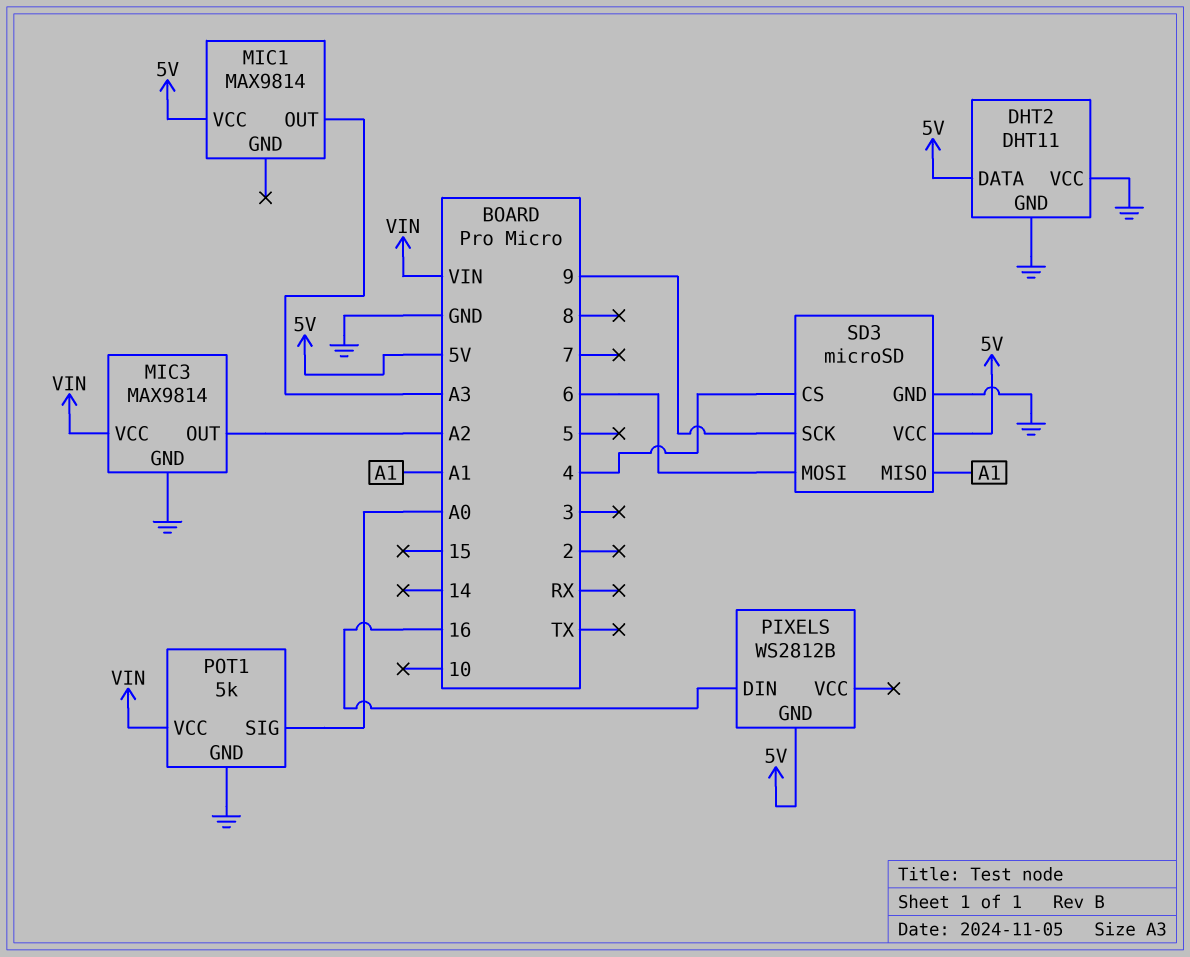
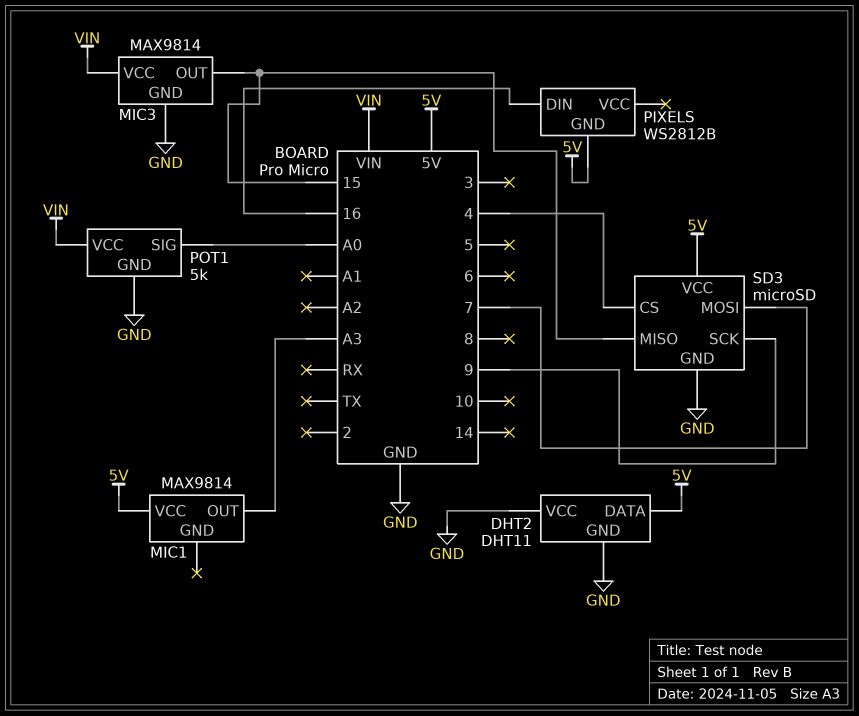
MIC3 pin OUT: A2 -> 15
SD3 pin MISO: A1 -> 15
SD3 pin MOSI: 6 -> 7

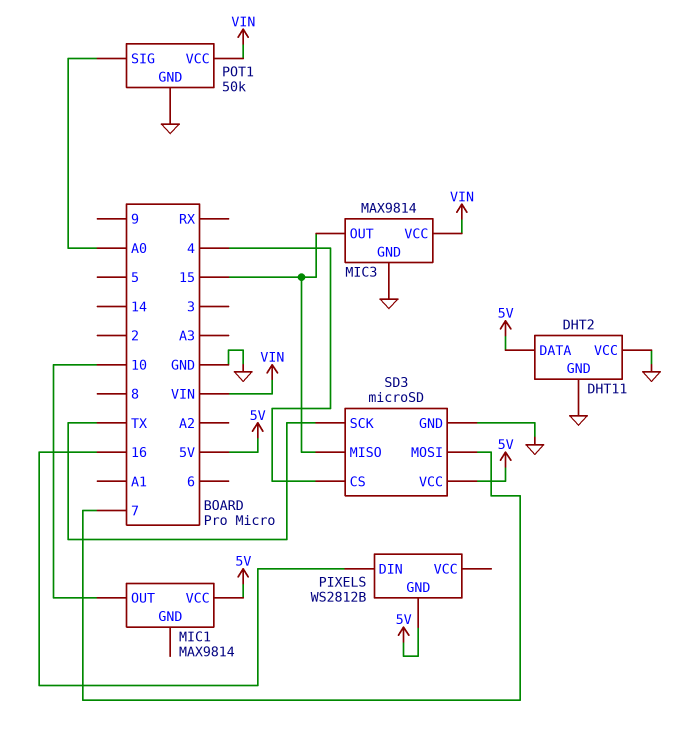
MIC1 pin OUT: A3 -> 10
POT1: 5k -> 50k
SD3 pin SCK: 9 -> TX

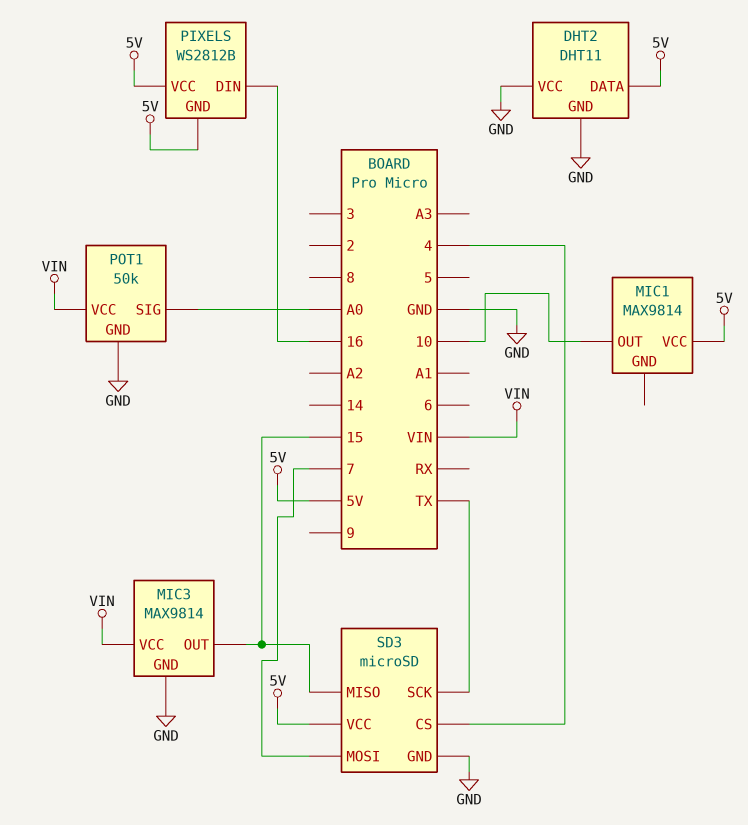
PIXELS pin VCC: none -> 5V

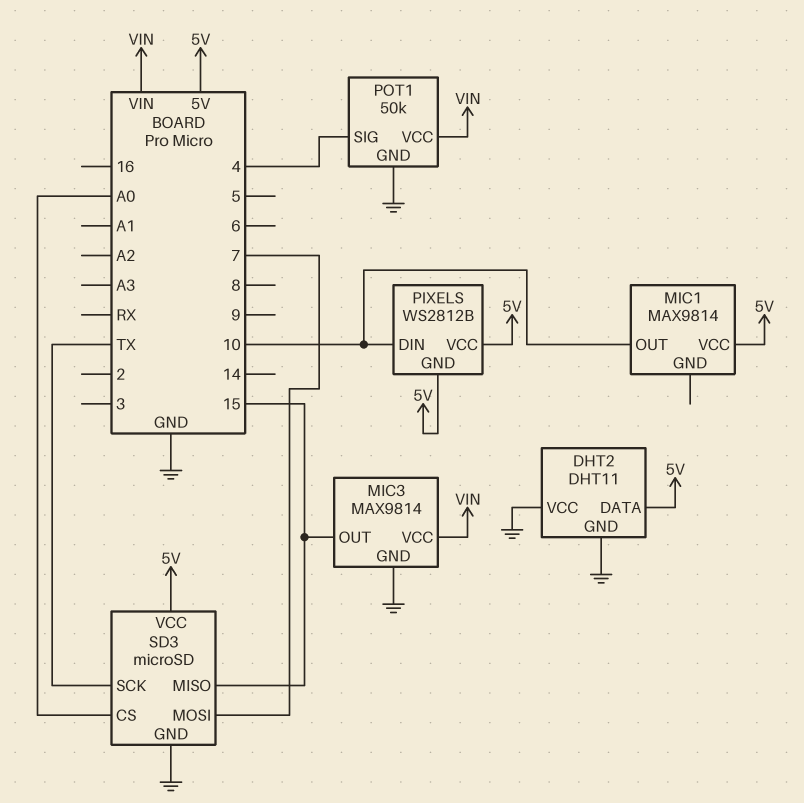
PIXELS pin DIN: 16 -> 10
POT1 pin SIG: A0 -> 4
SD3 pin CS: 4 -> A0

